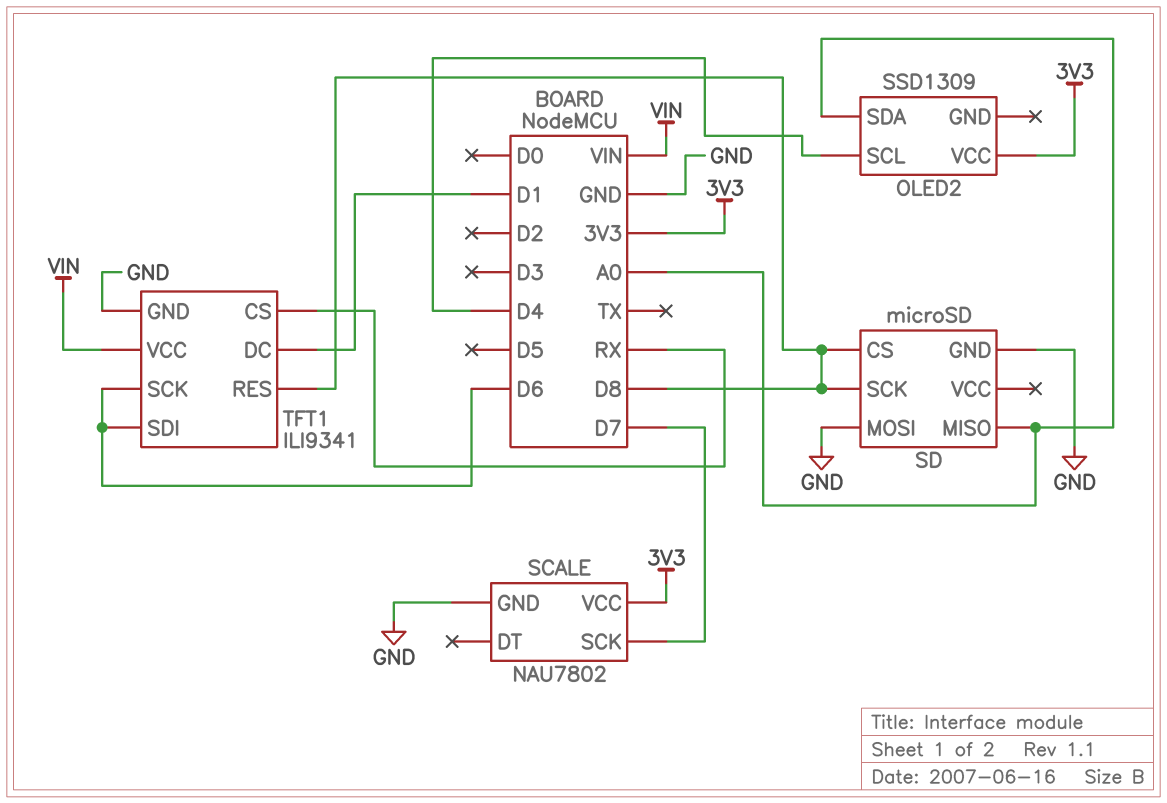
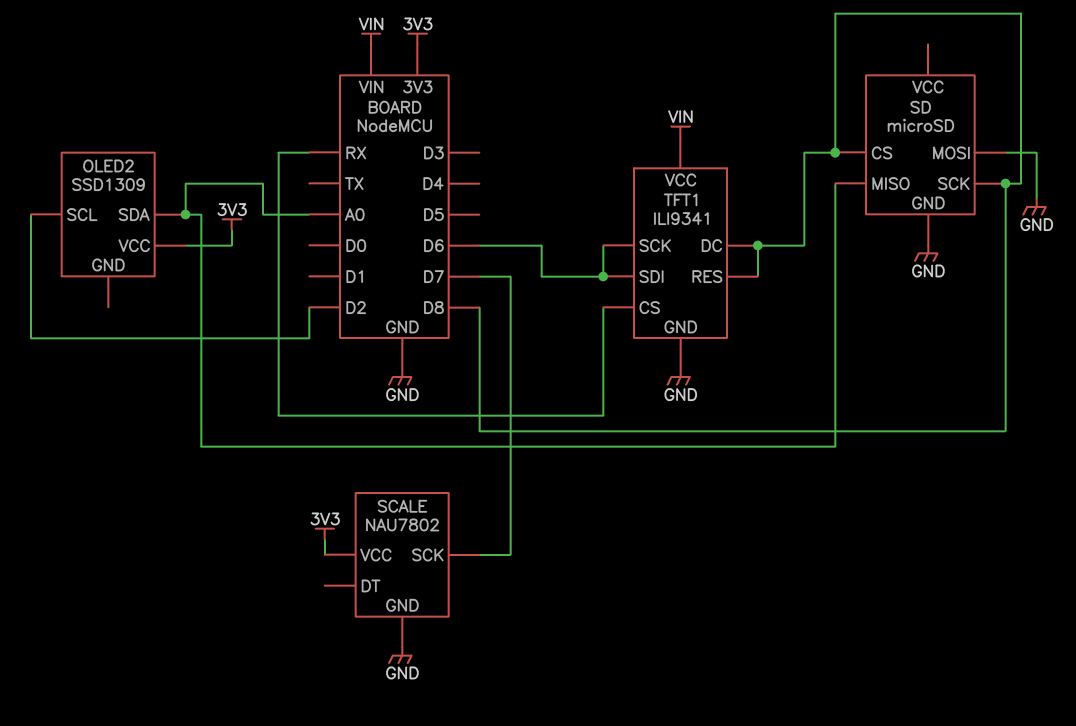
OLED2 pin SCL: D4 -> D2
TFT1 pin DC: D1 -> D8

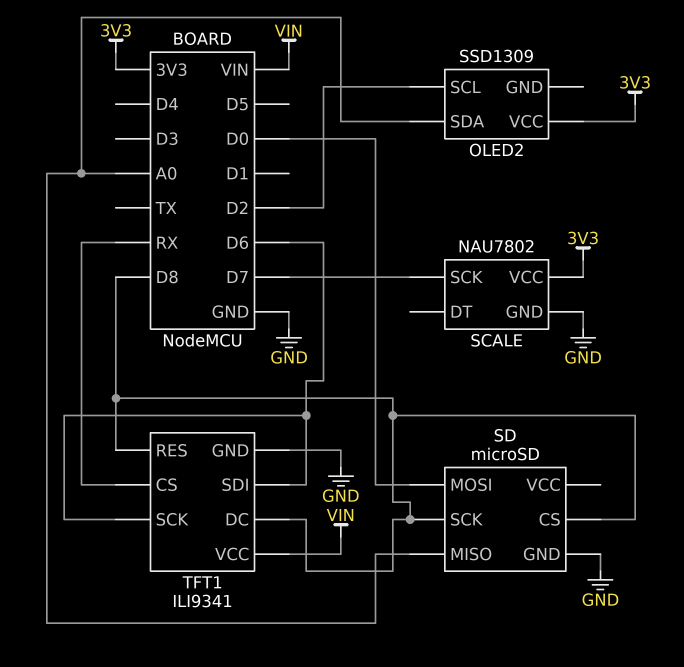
SD pin MOSI: GND -> D0

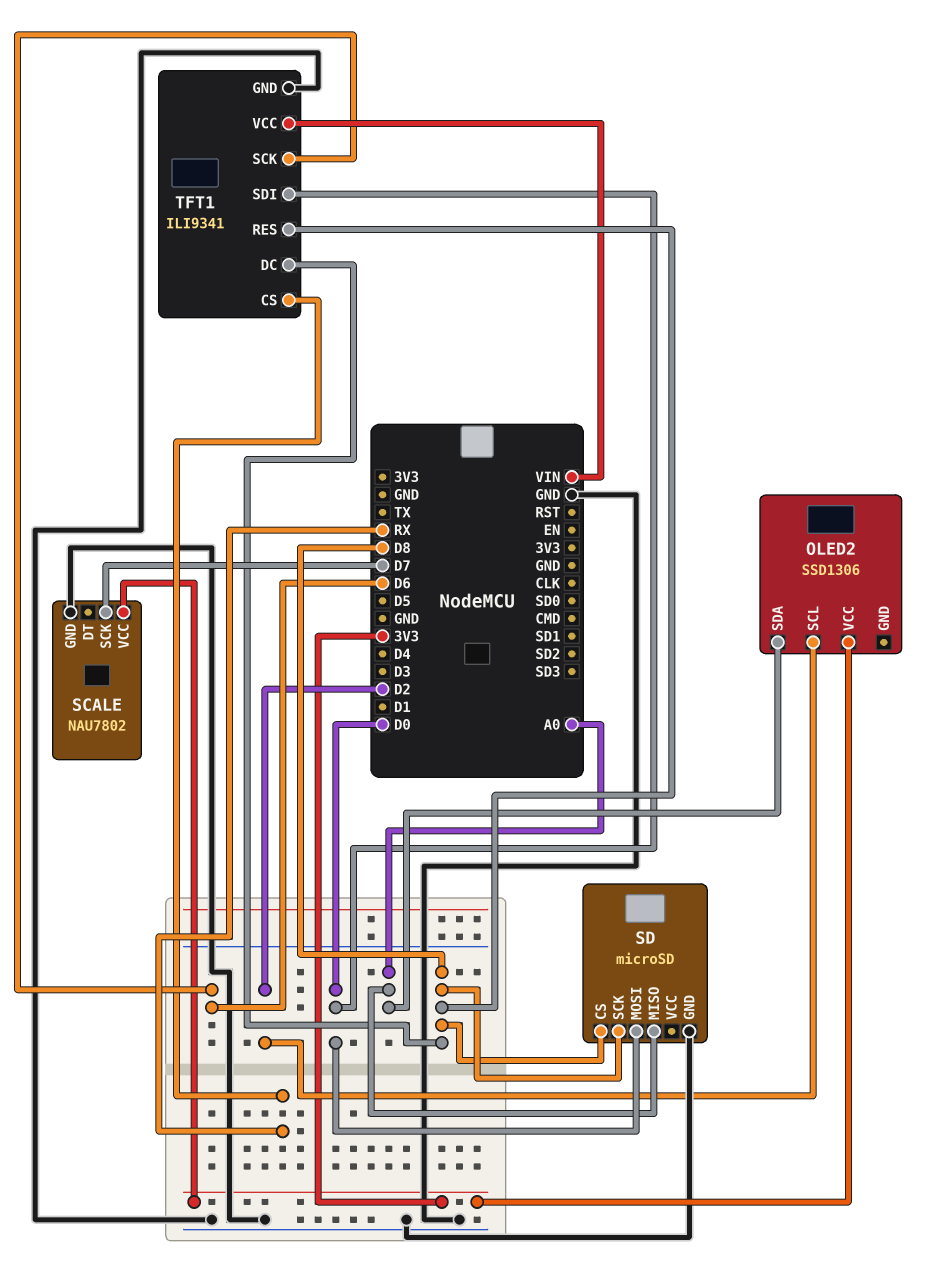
OLED2: SSD1309 -> SSD1306
TFT1 pin SDI: D6 -> D0

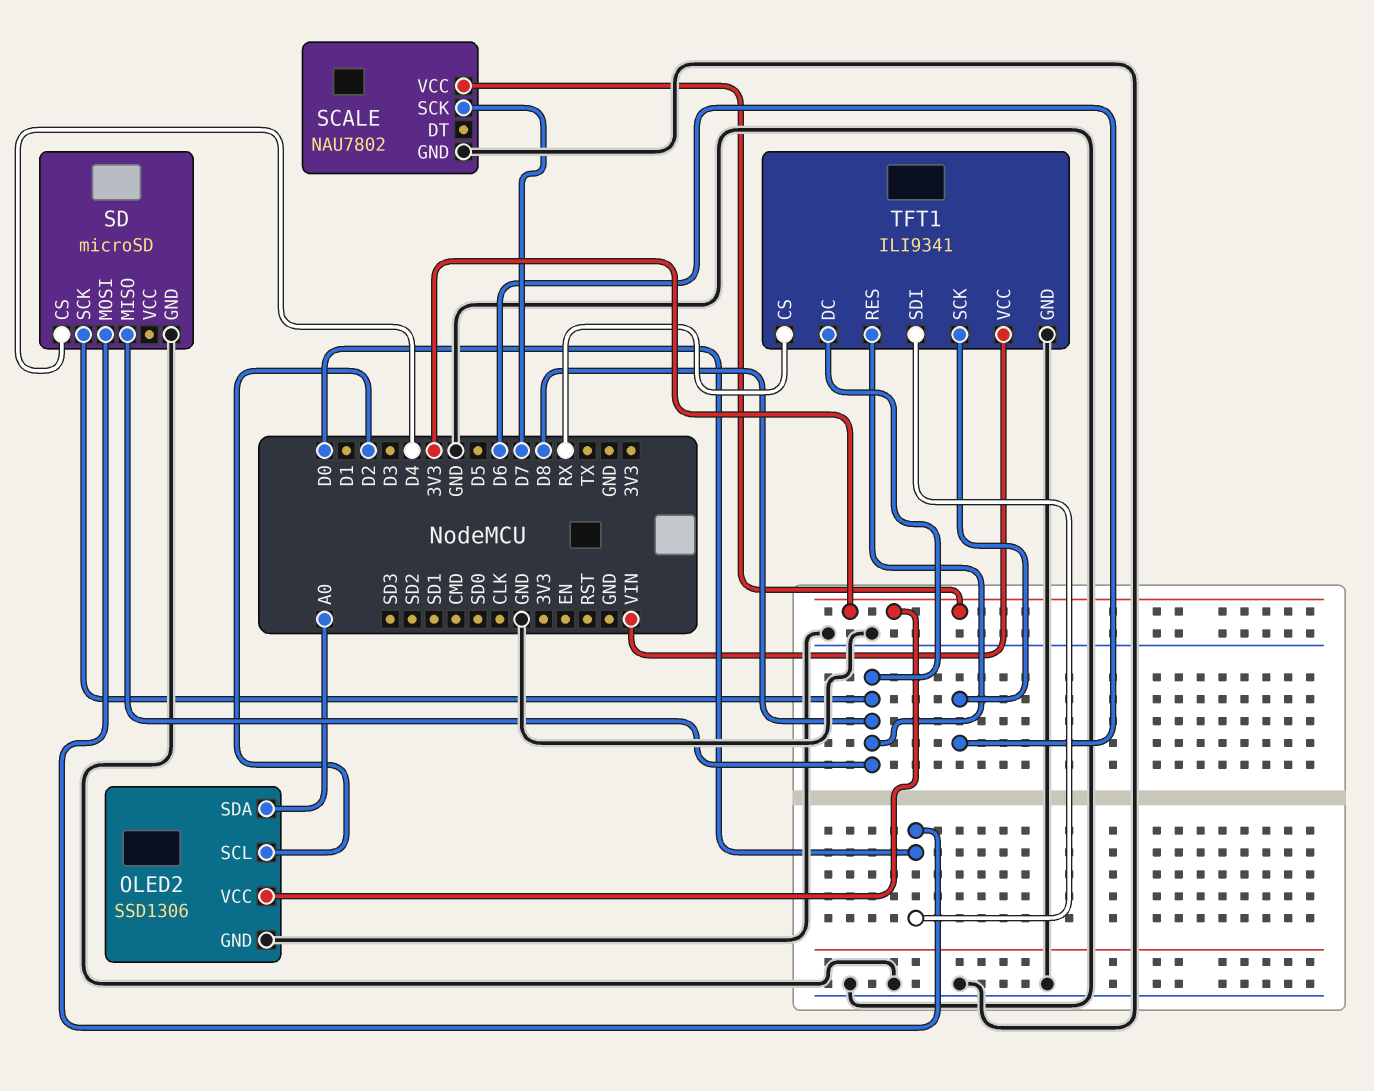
OLED2 pin GND: none -> GND
SD pin CS: D8 -> D4
SD pin MISO: A0 -> D8

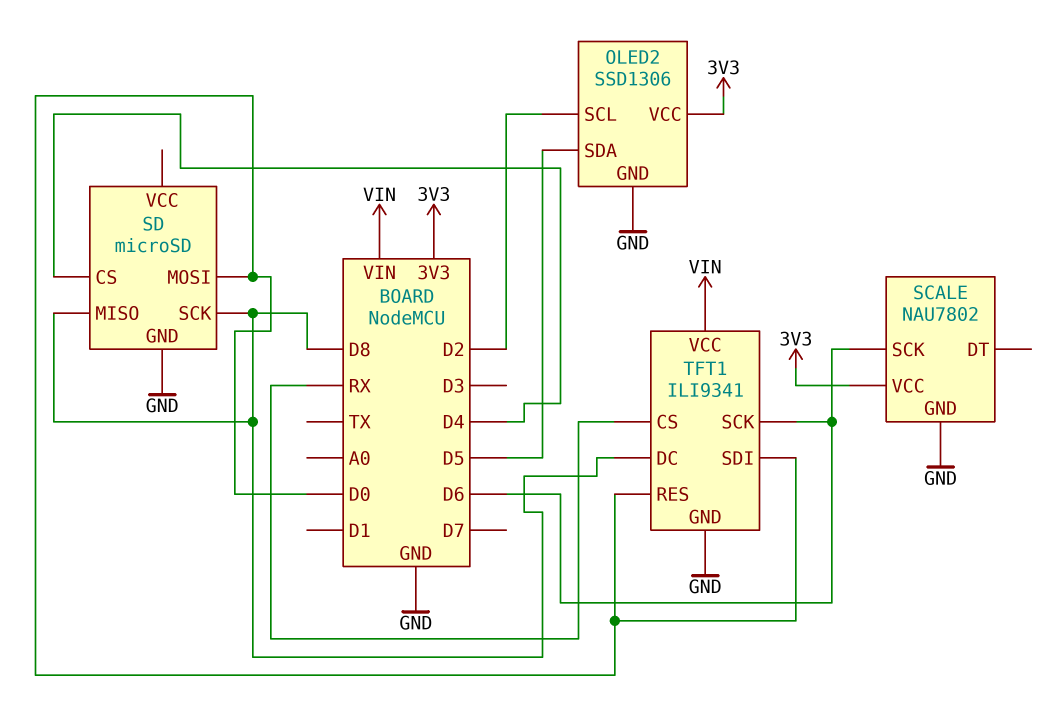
OLED2 pin SDA: A0 -> D5
SCALE pin SCK: D7 -> D6
TFT1 pin RES: D8 -> D0

